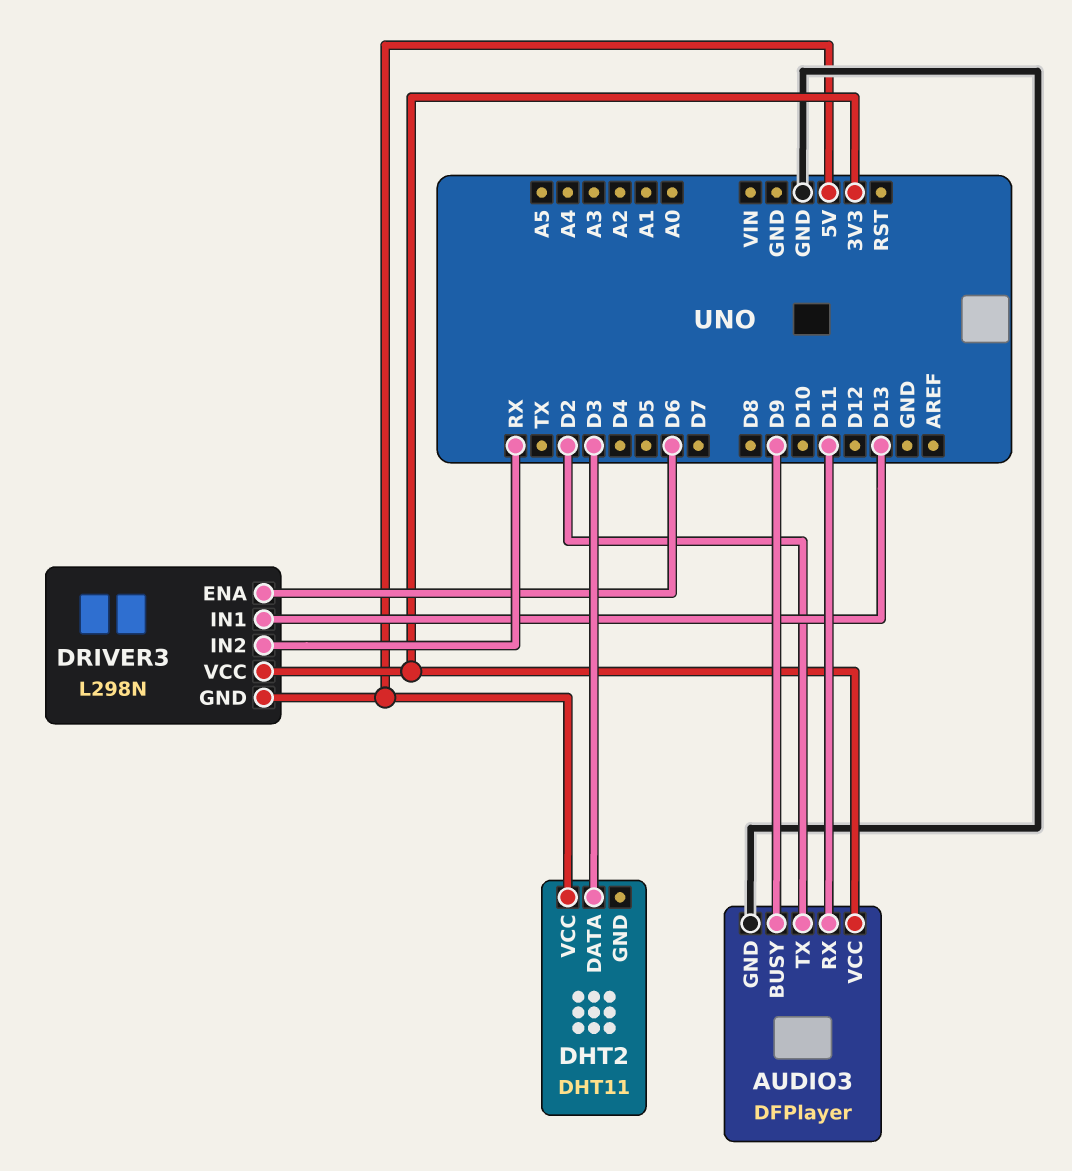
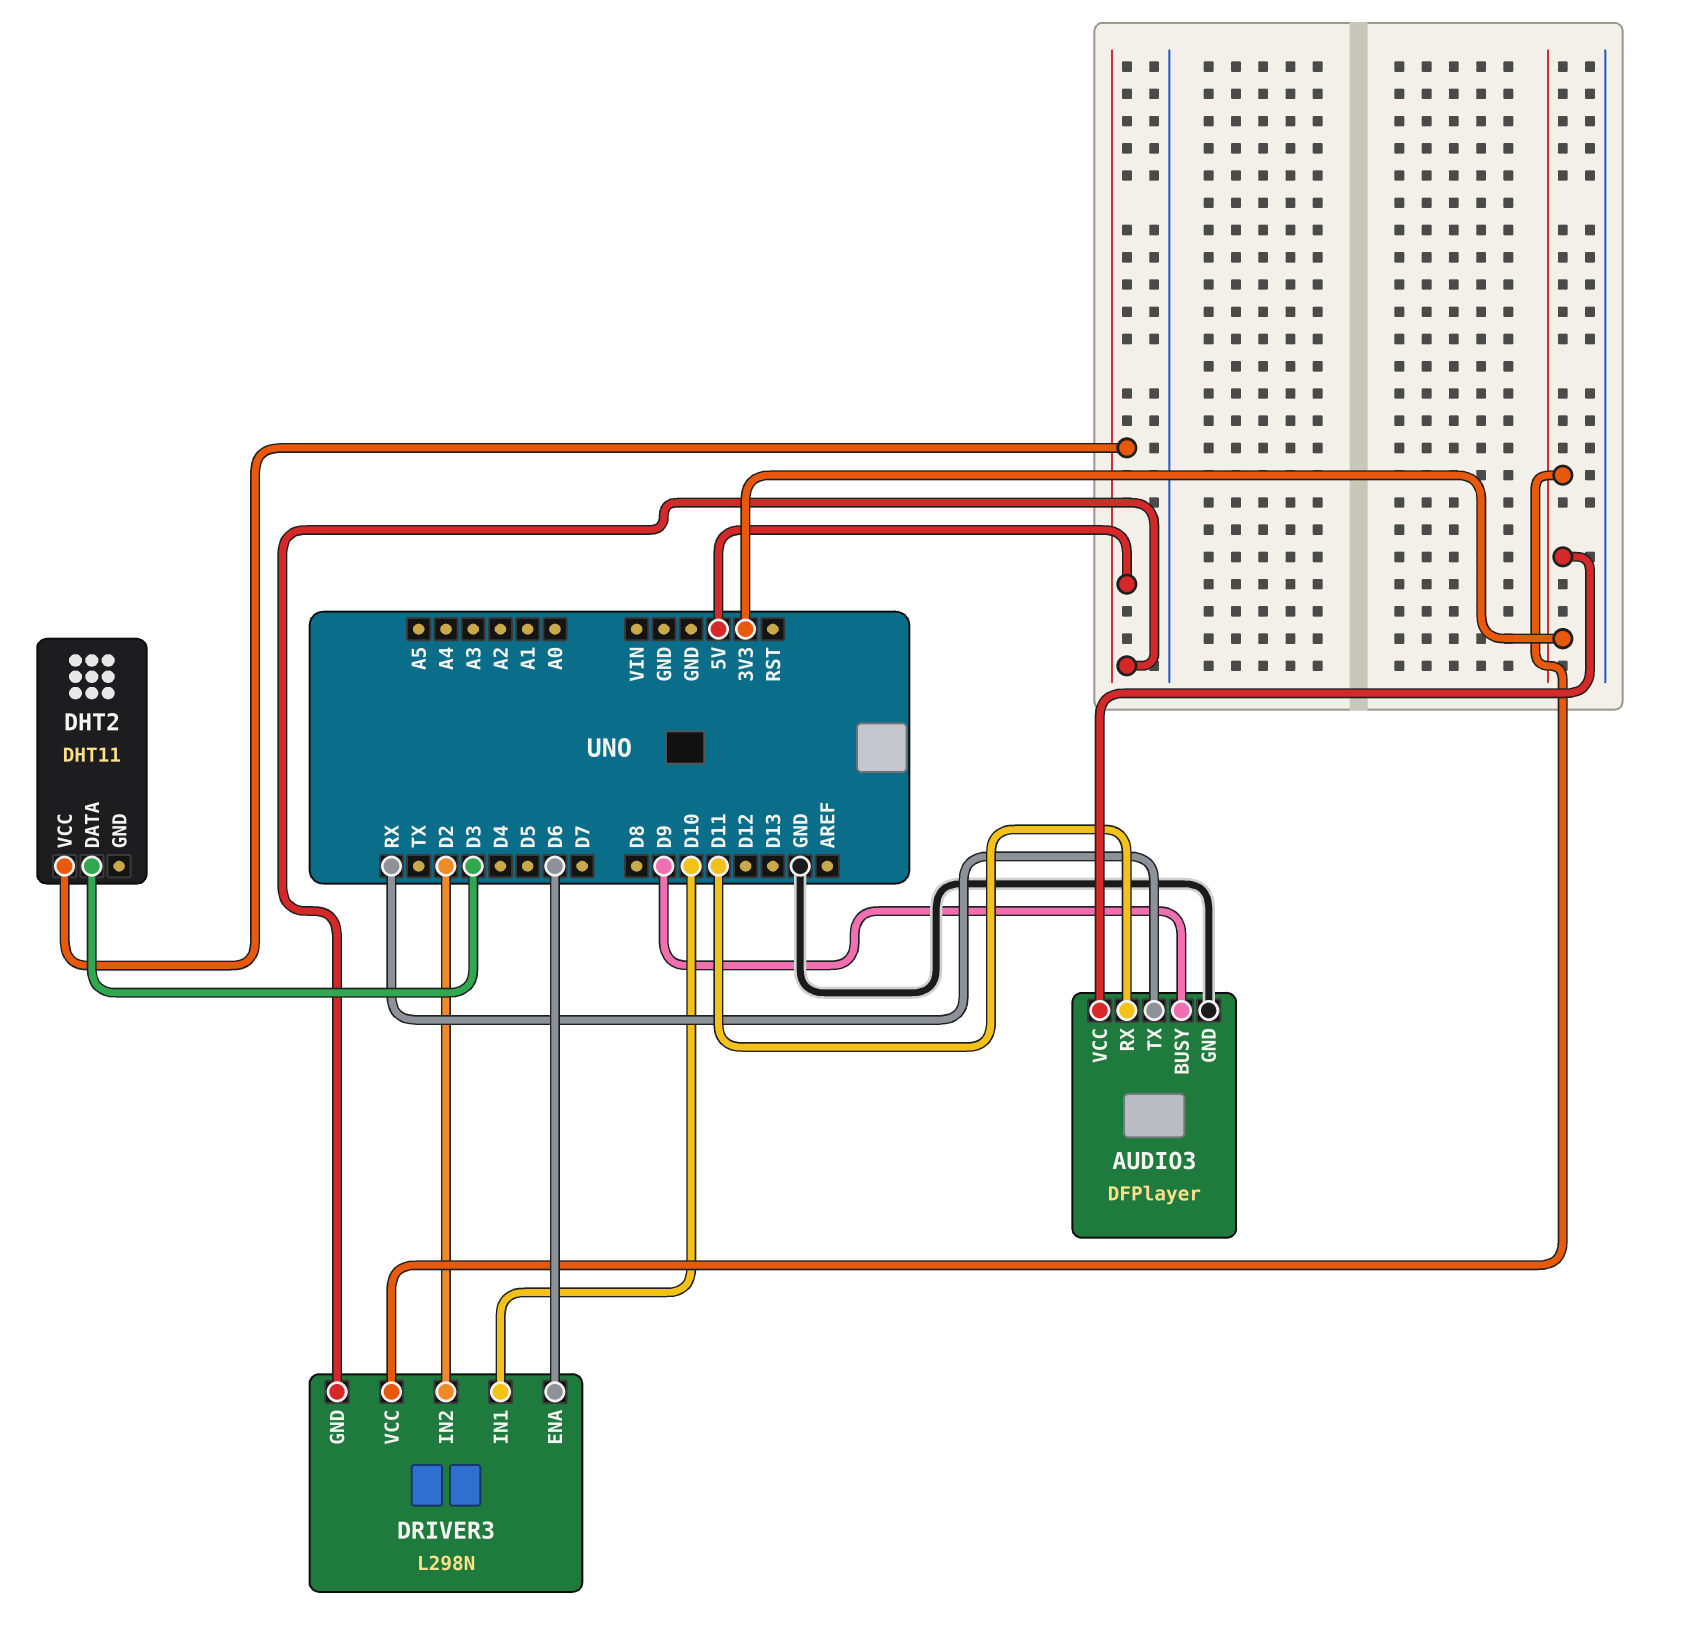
AUDIO3 pin TX: D2 -> RX
DRIVER3 pin IN1: D13 -> D10
DRIVER3 pin IN2: RX -> D2

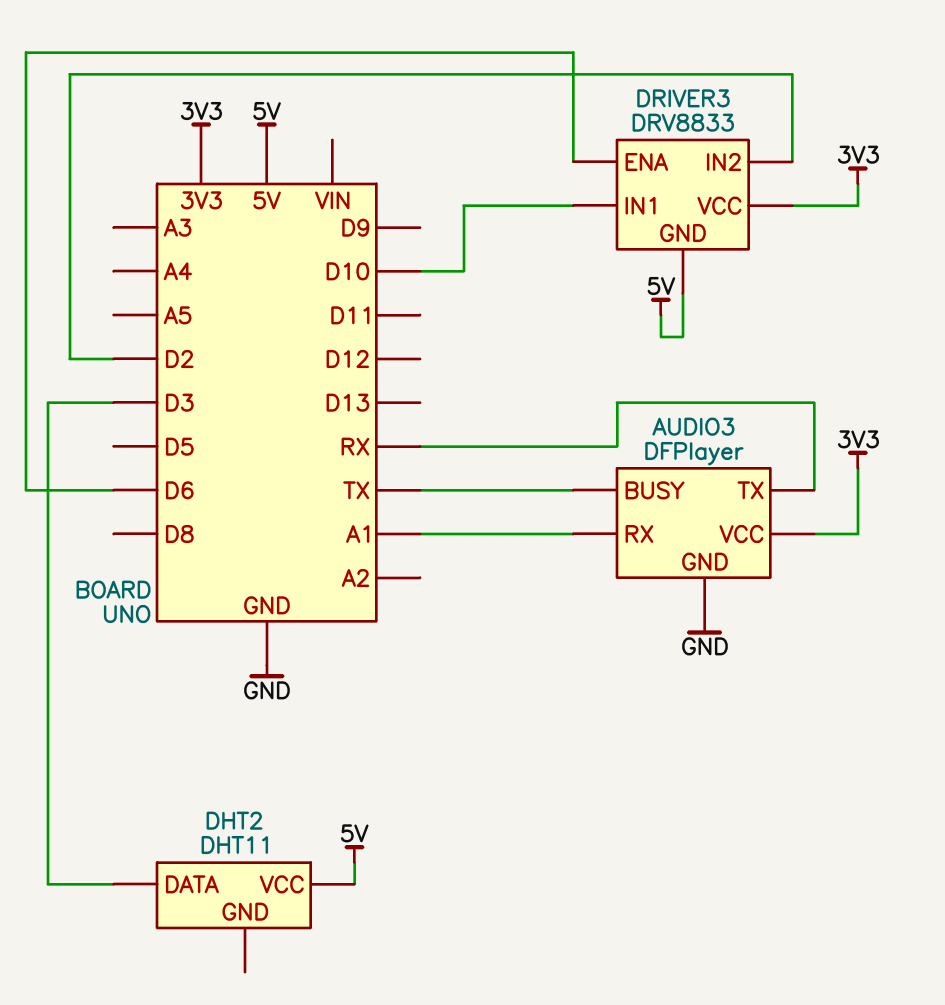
AUDIO3 pin BUSY: D9 -> TX
AUDIO3 pin RX: D11 -> A1
DRIVER3: L298N -> DRV8833

